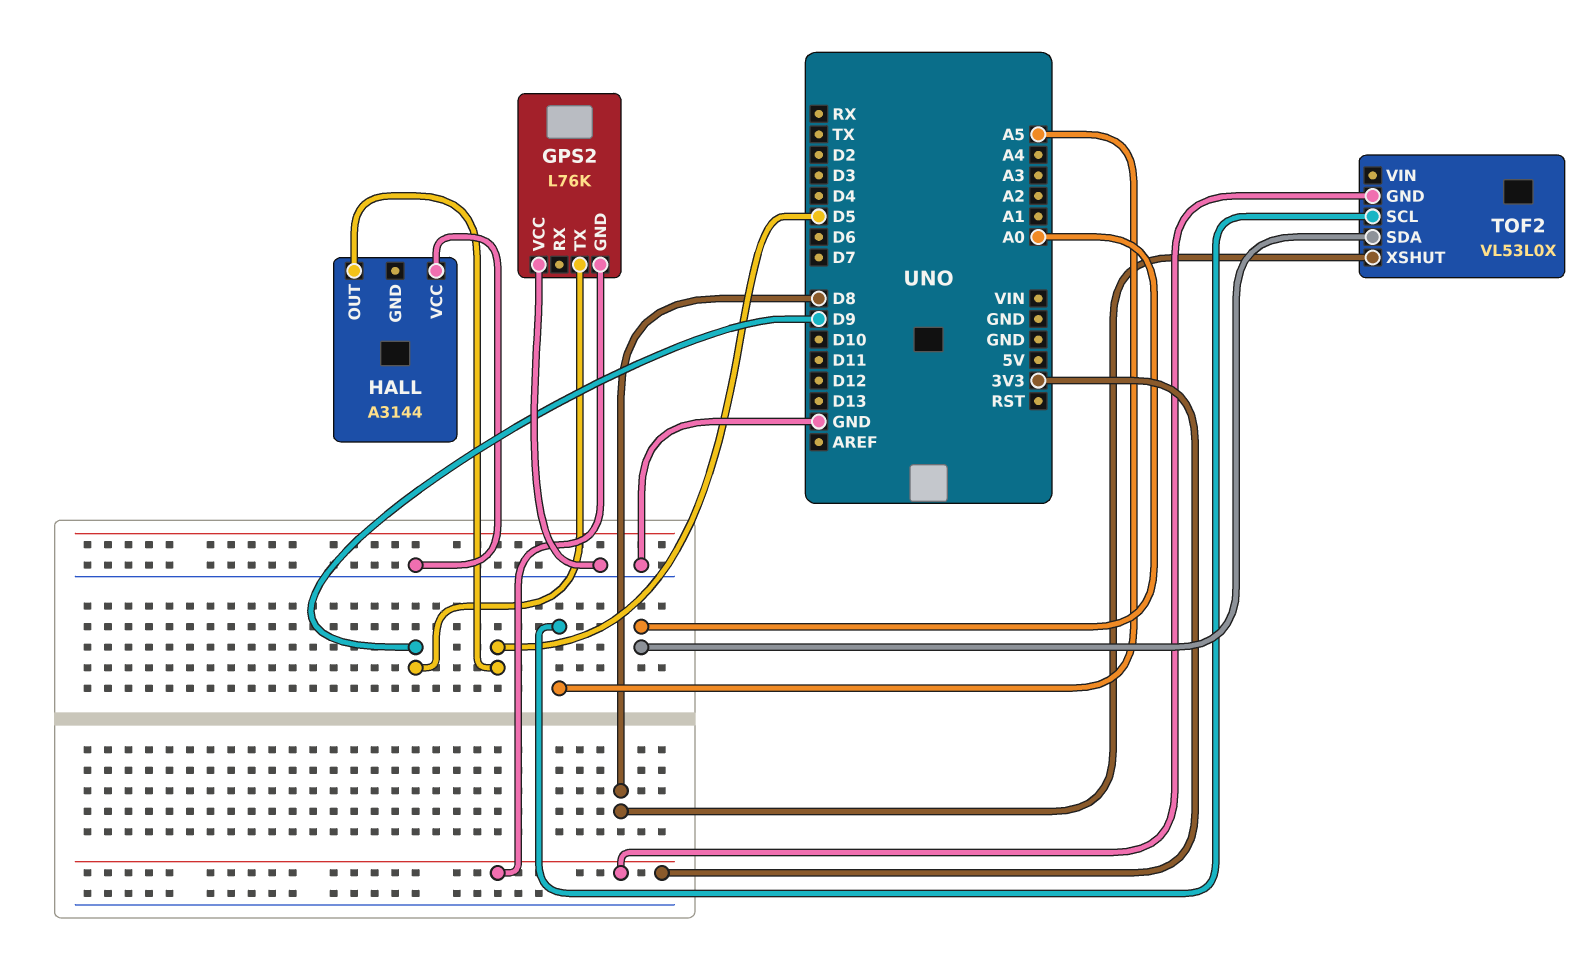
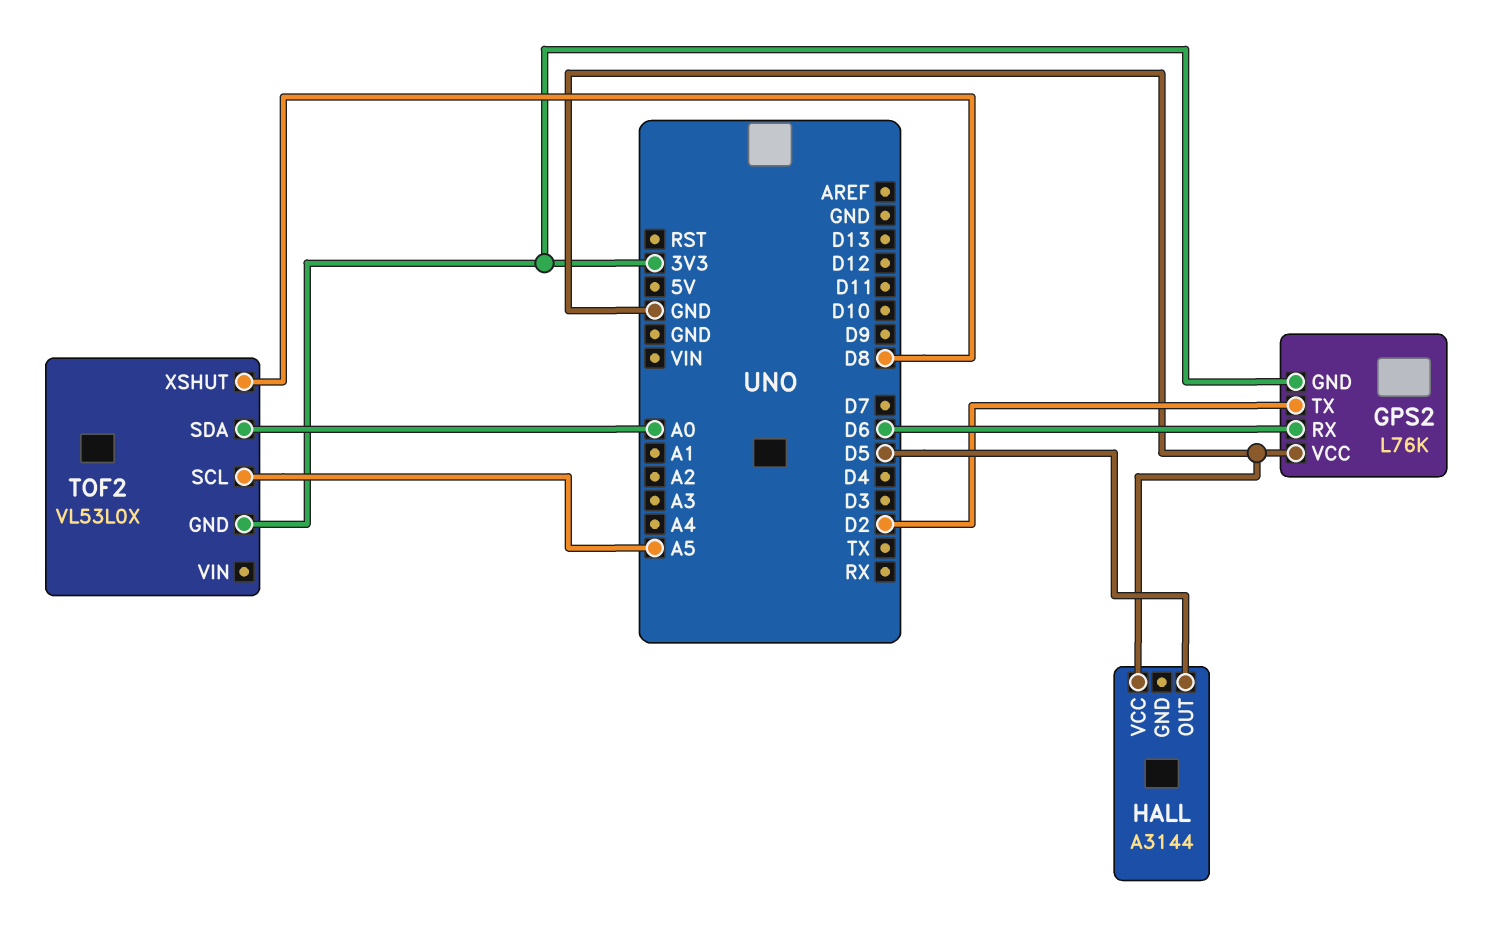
GPS2 pin RX: none -> D6
GPS2 pin TX: D9 -> D2

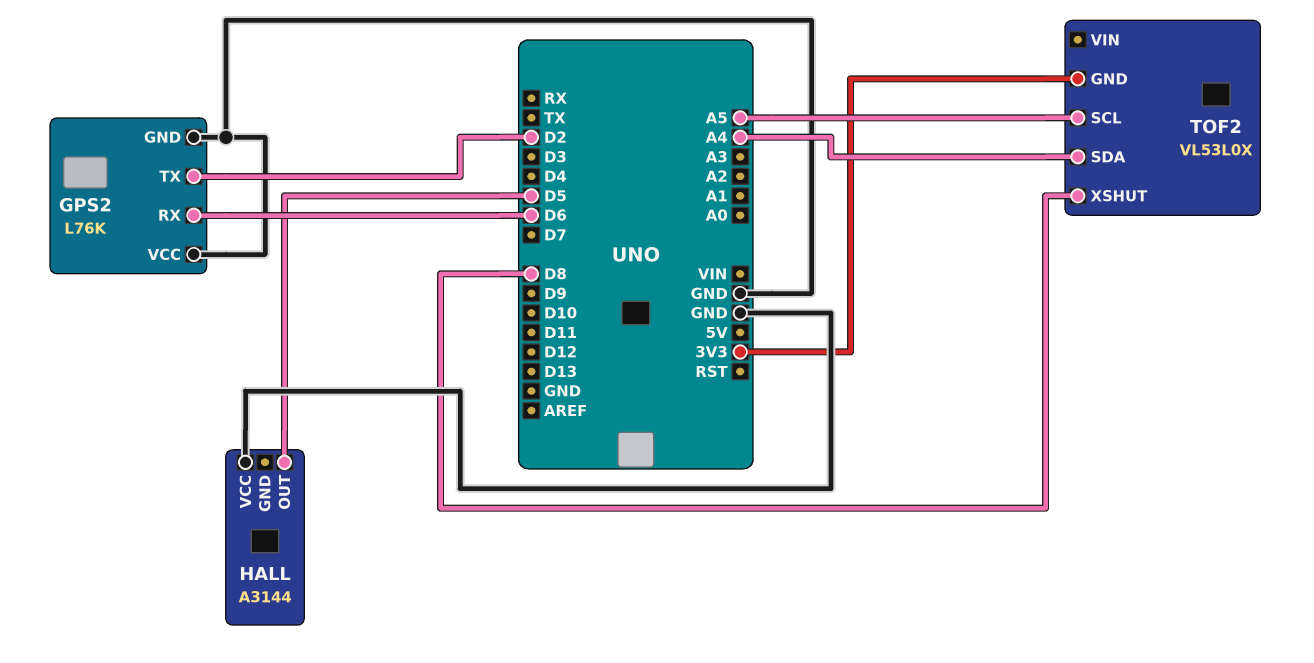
GPS2 pin GND: 3V3 -> GND
TOF2 pin SDA: A0 -> A4

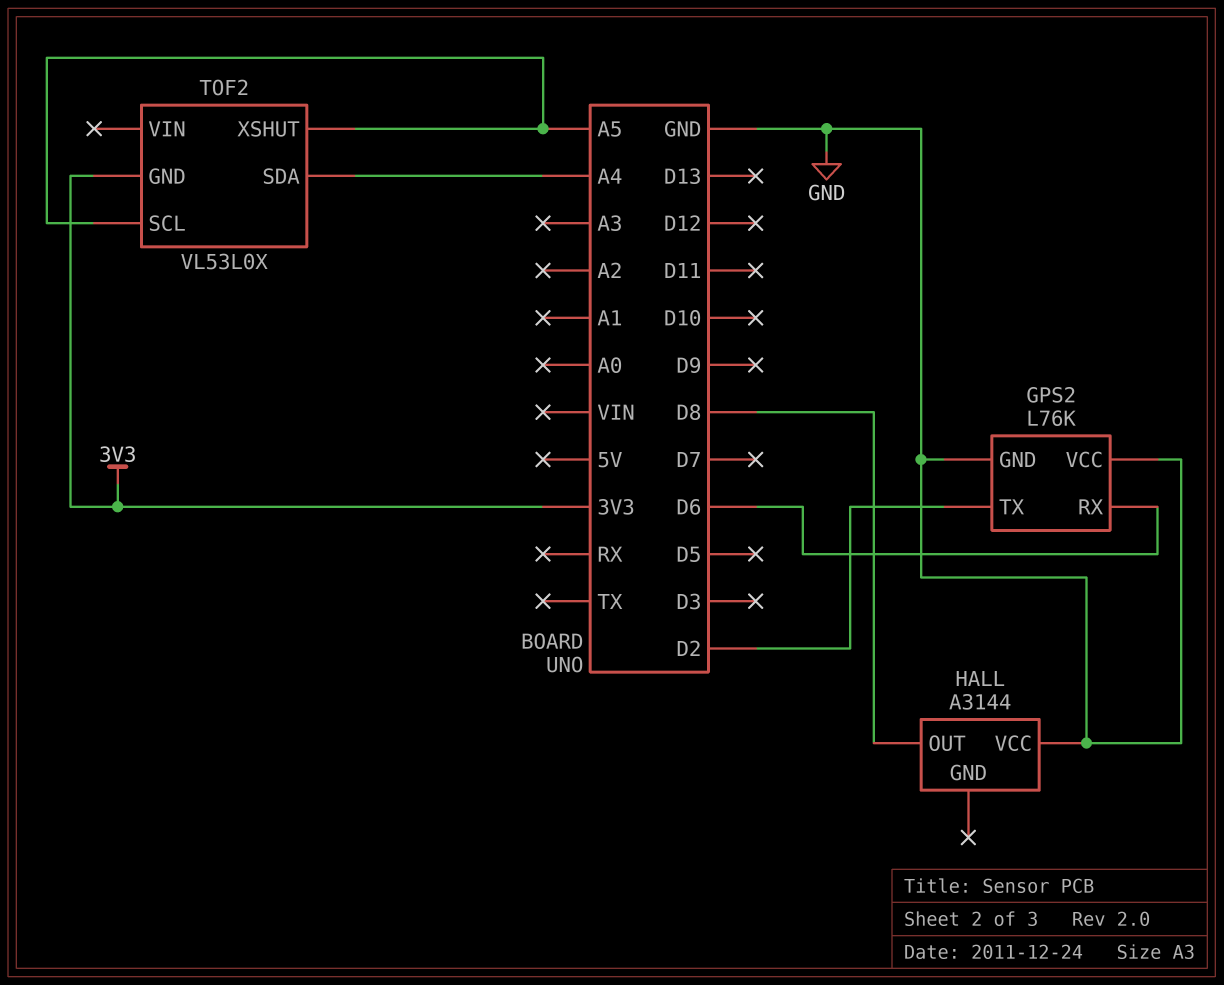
HALL pin OUT: D5 -> D8
TOF2 pin XSHUT: D8 -> A5

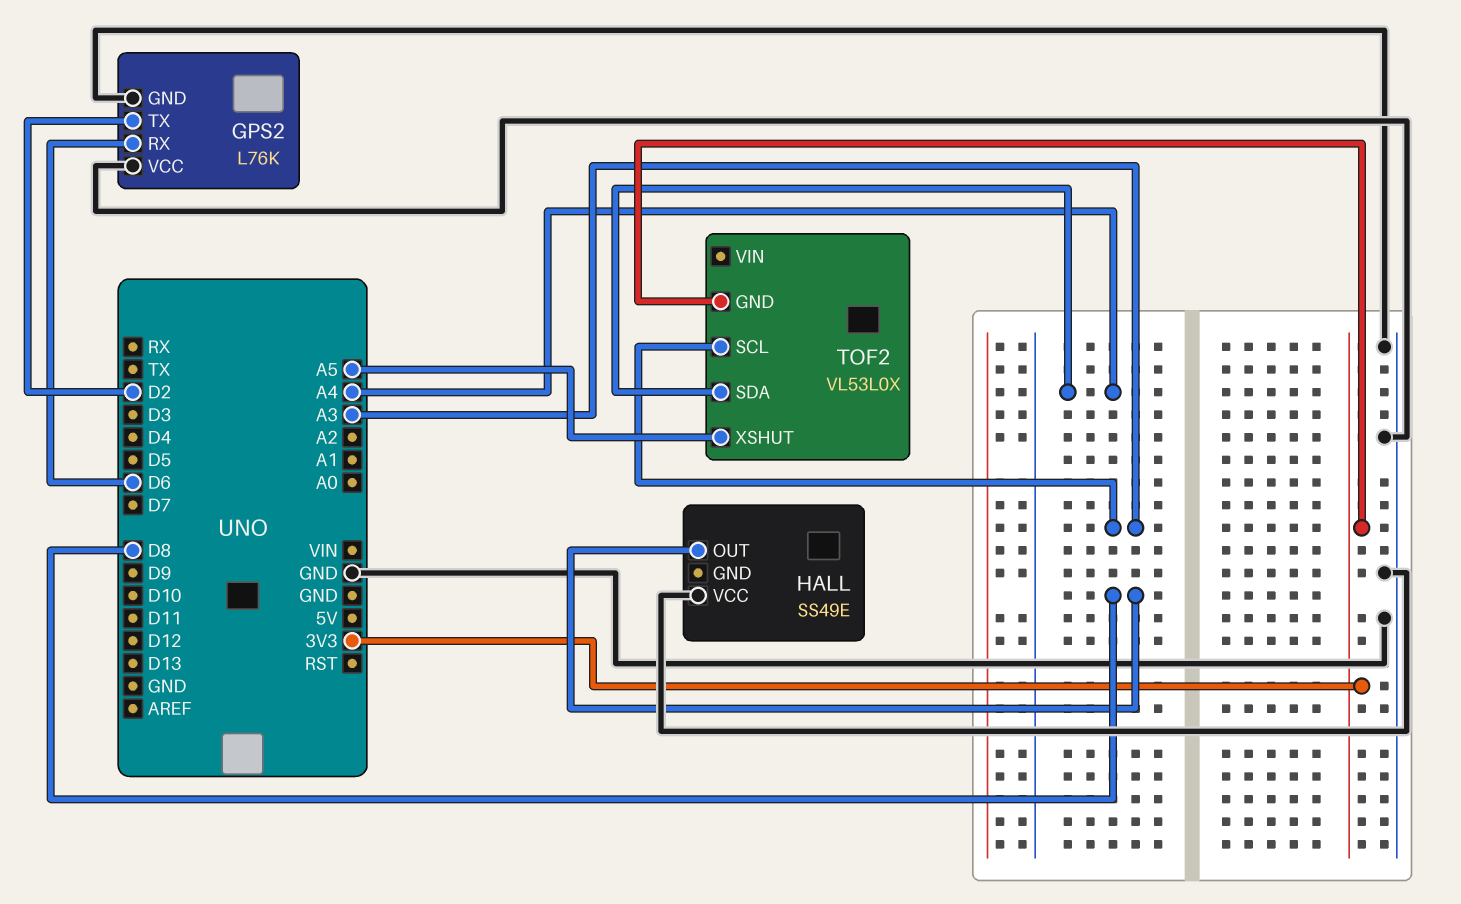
HALL: A3144 -> SS49E
TOF2 pin SCL: A5 -> A3

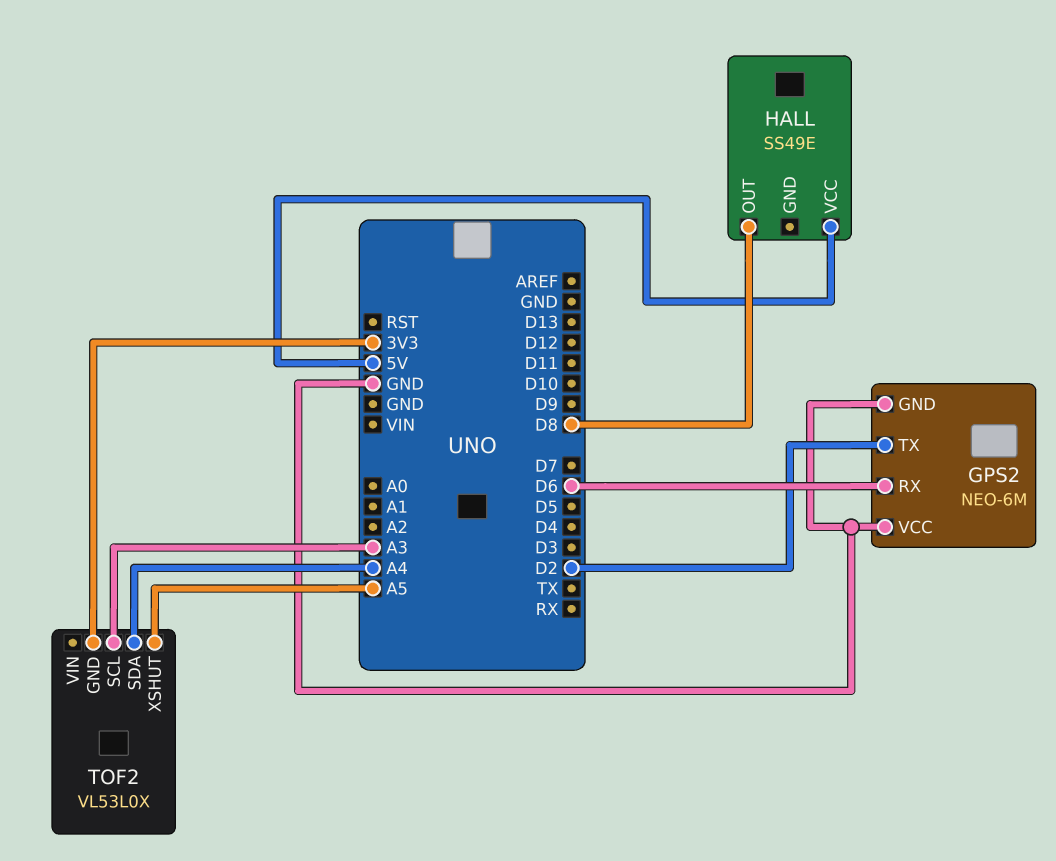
GPS2: L76K -> NEO-6M
HALL pin VCC: GND -> 5V

